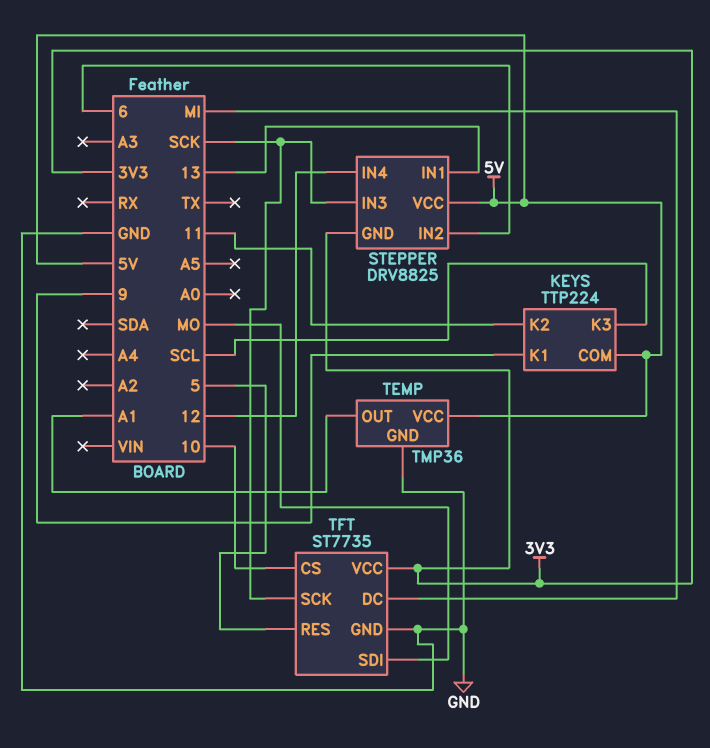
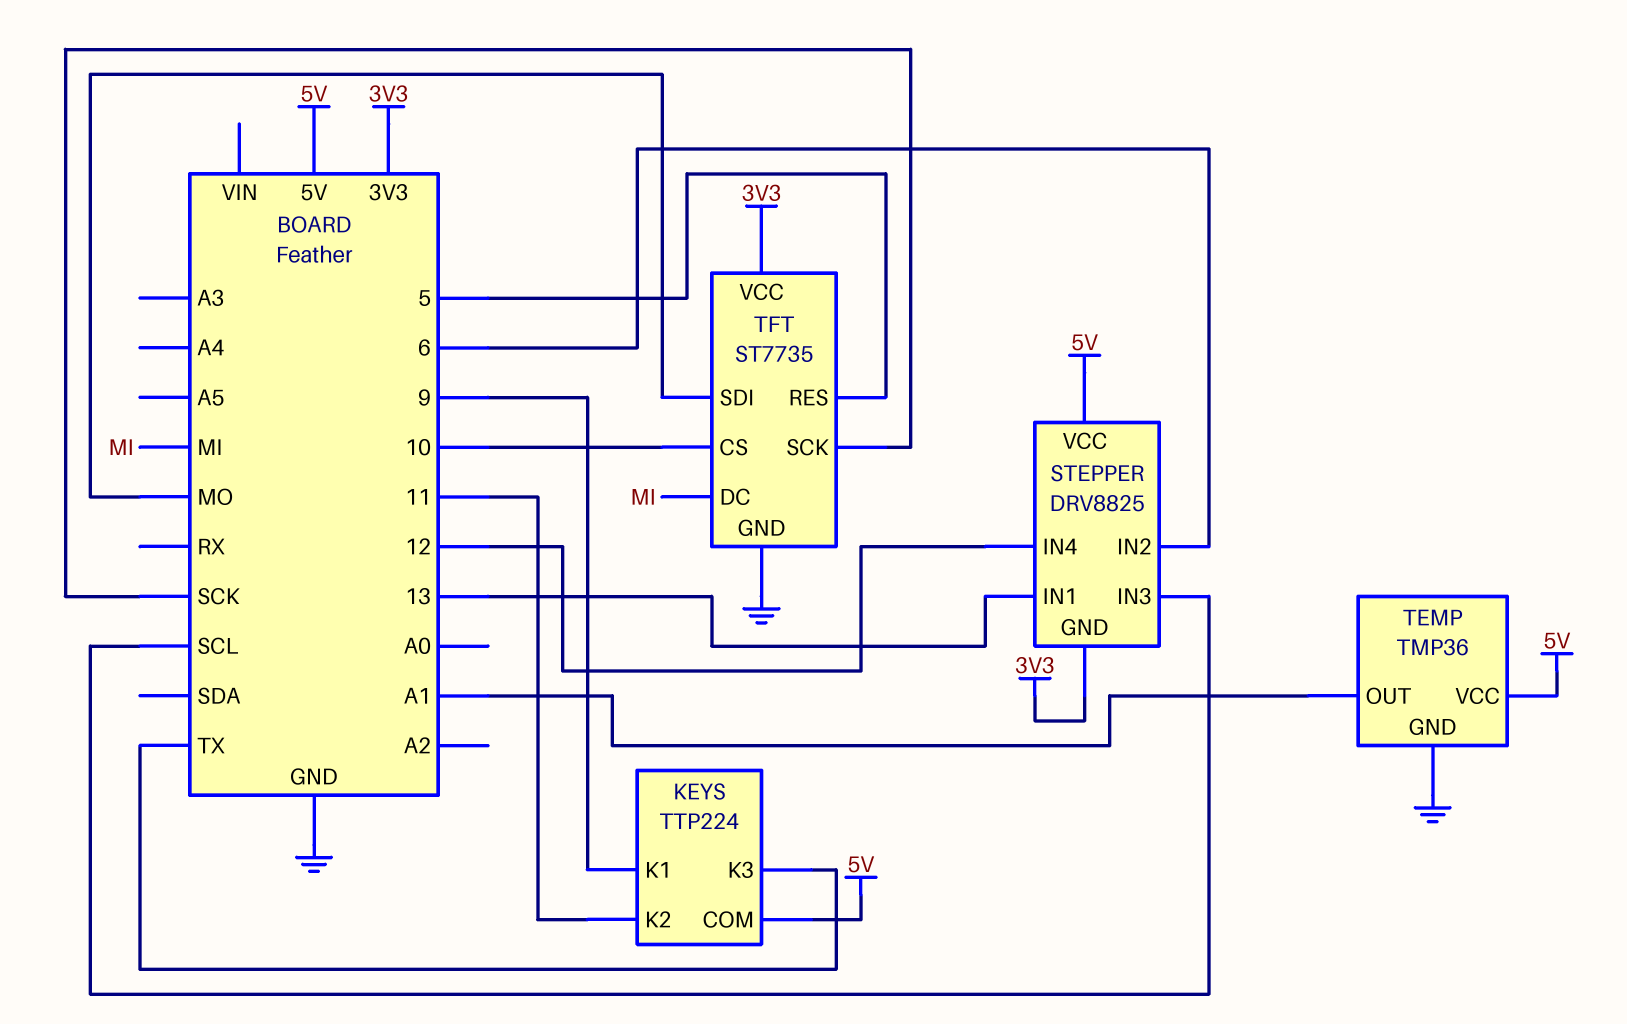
KEYS pin K3: SCL -> TX
STEPPER pin IN3: SCK -> SCL

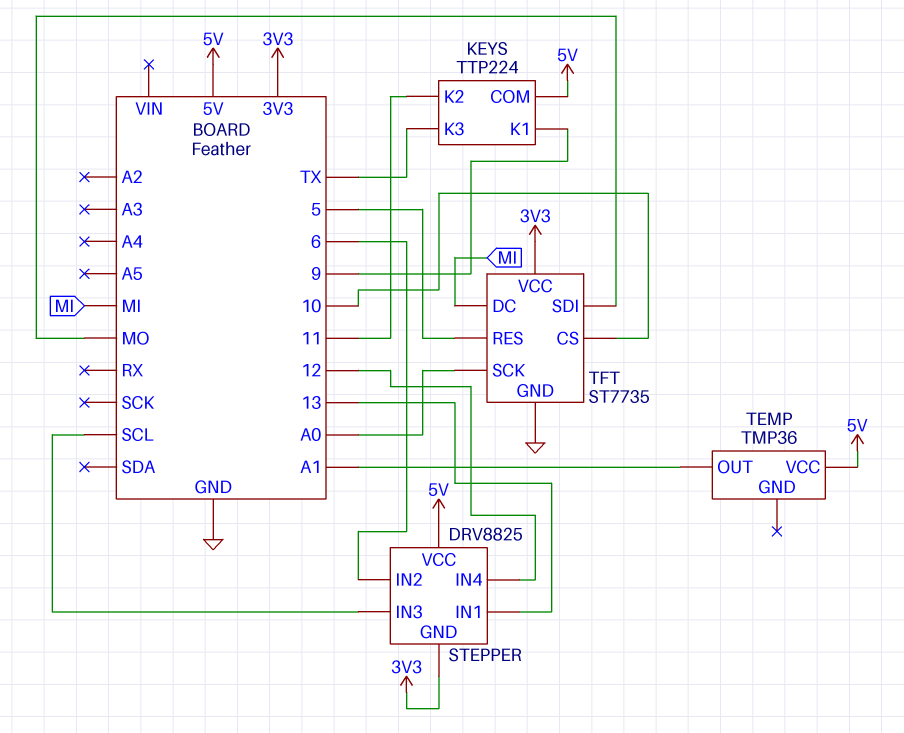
TEMP pin GND: GND -> none
TFT pin SCK: SCK -> A0

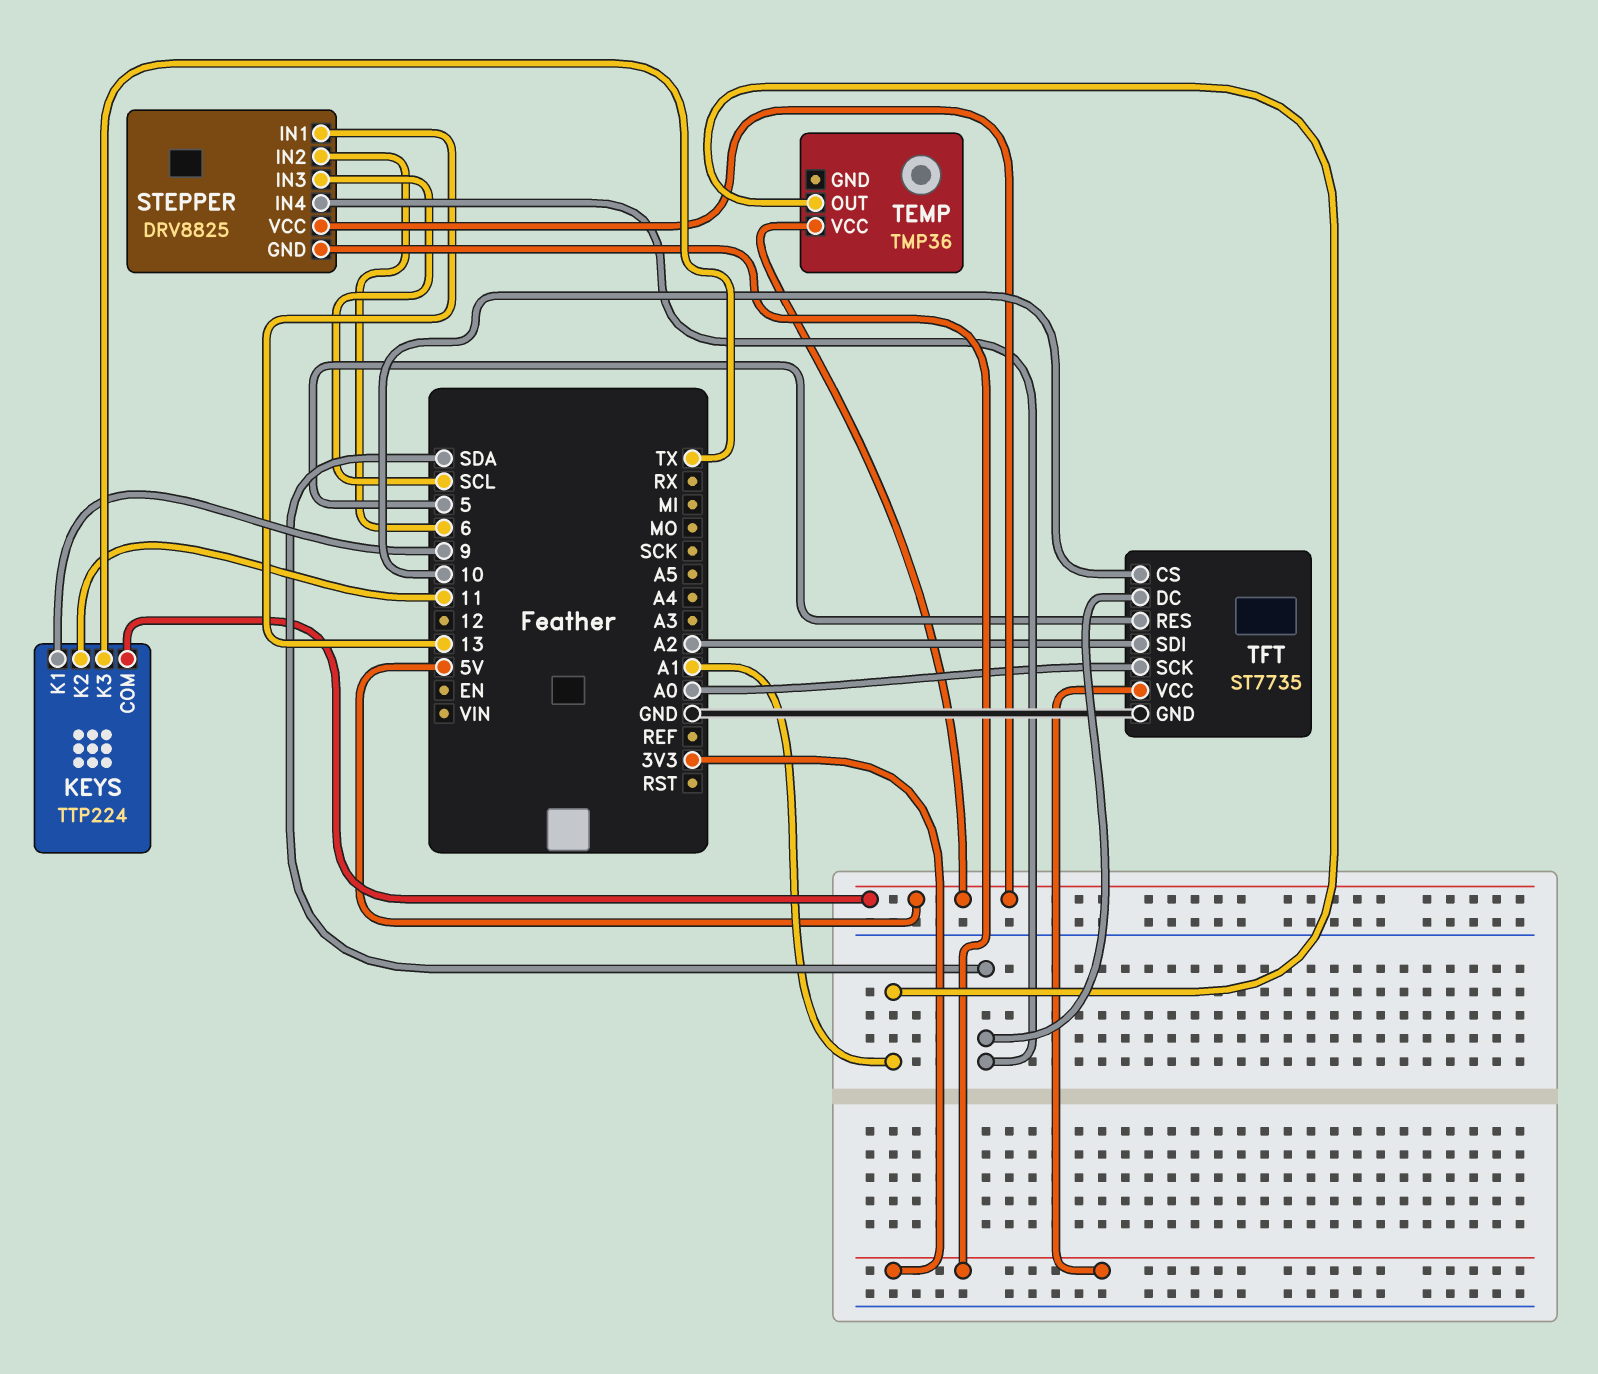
STEPPER pin IN4: 12 -> SDA
TFT pin DC: MI -> SDA
TFT pin SDI: MO -> A2

